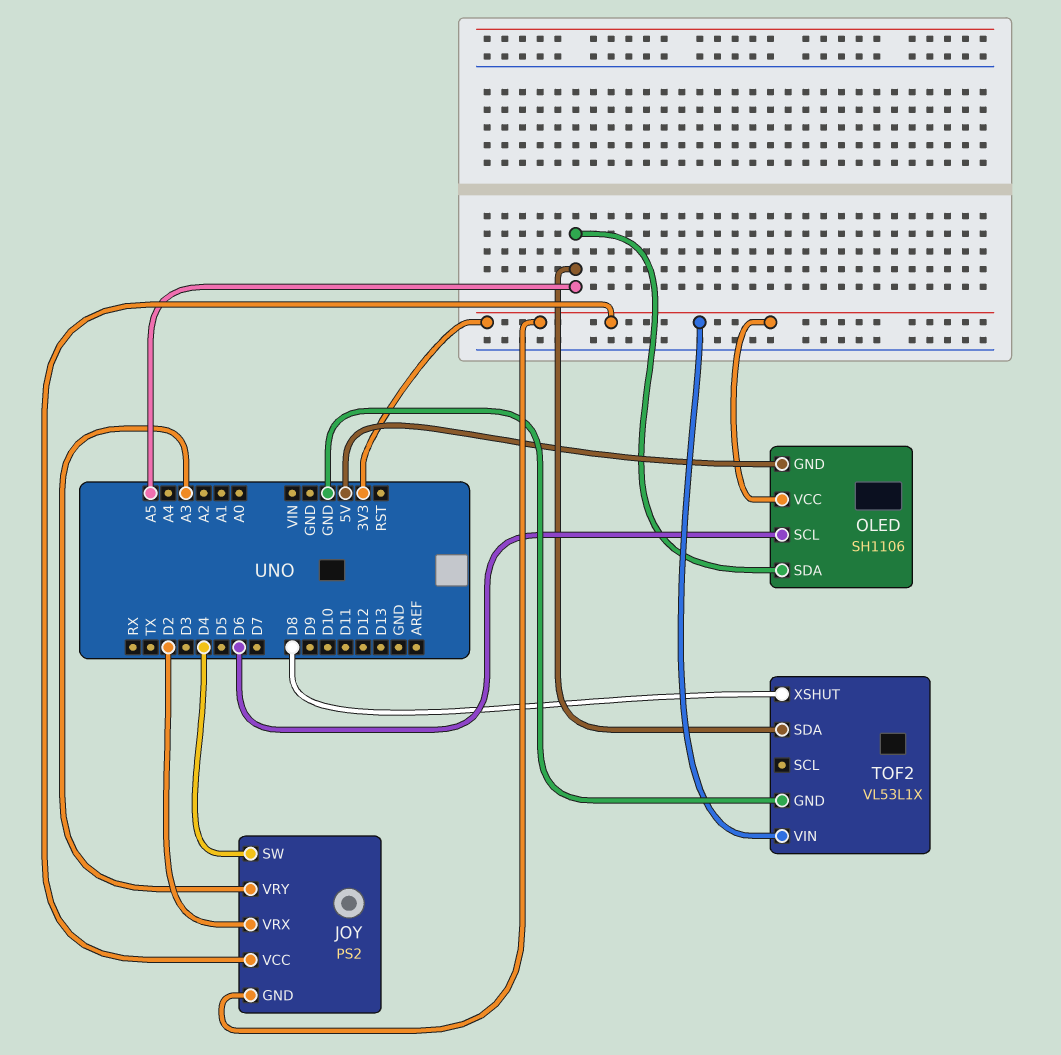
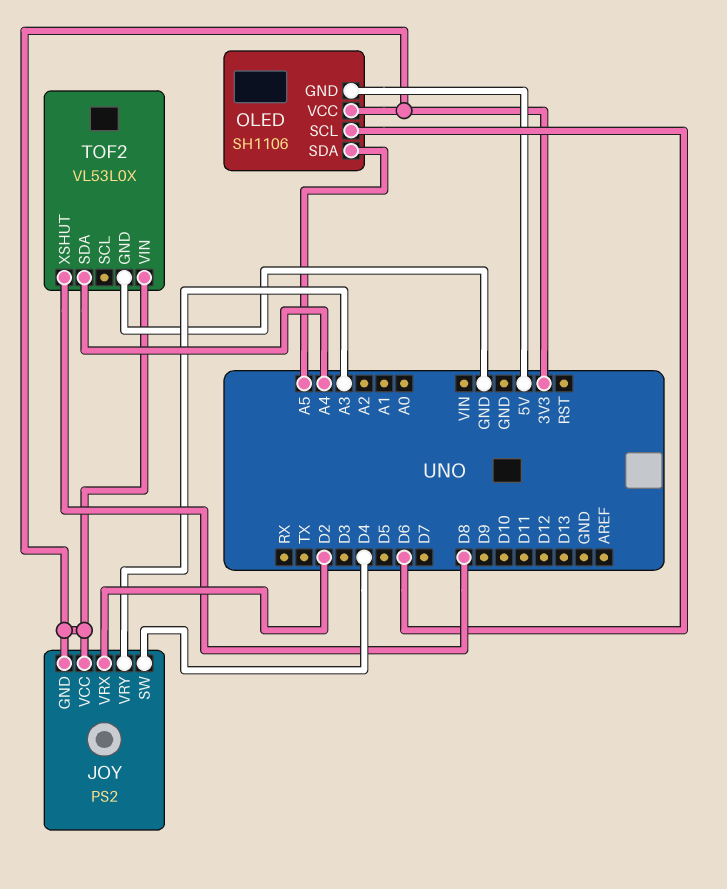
TOF2: VL53L1X -> VL53L0X
TOF2 pin SDA: A5 -> A4

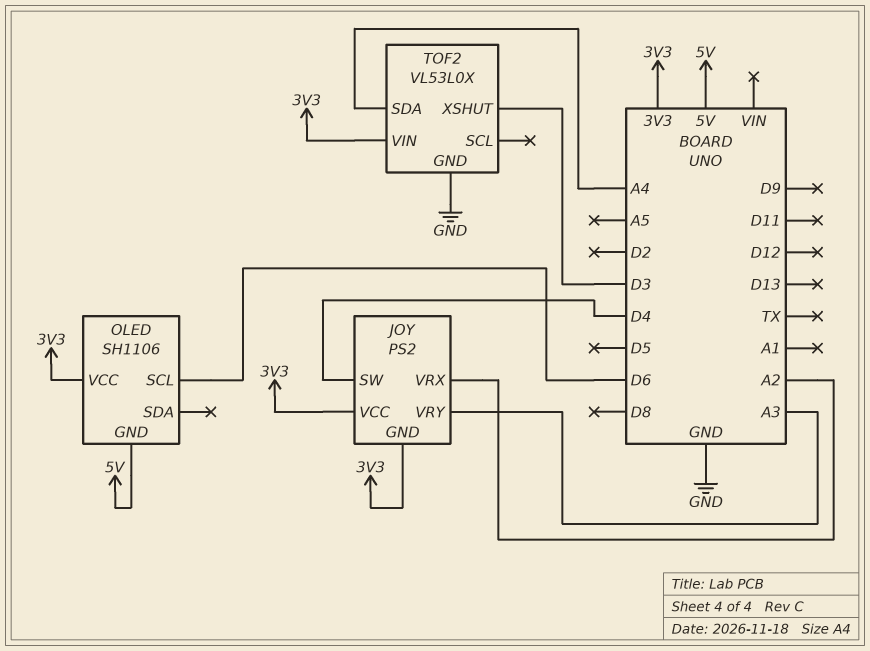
JOY pin VRX: D2 -> A2
OLED pin SDA: A5 -> none
TOF2 pin XSHUT: D8 -> D3

